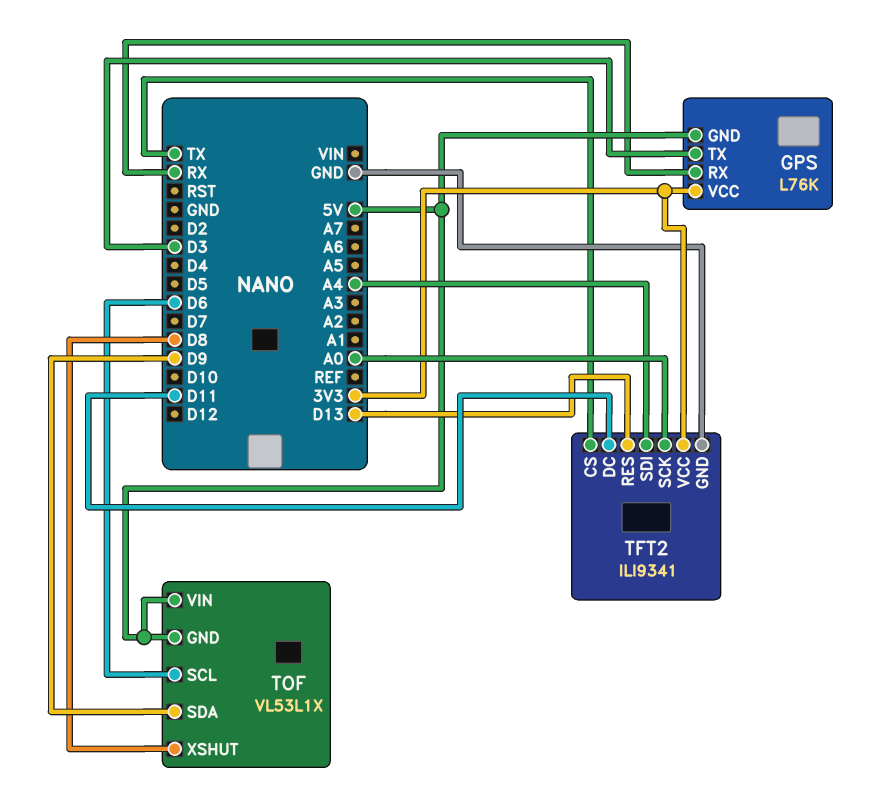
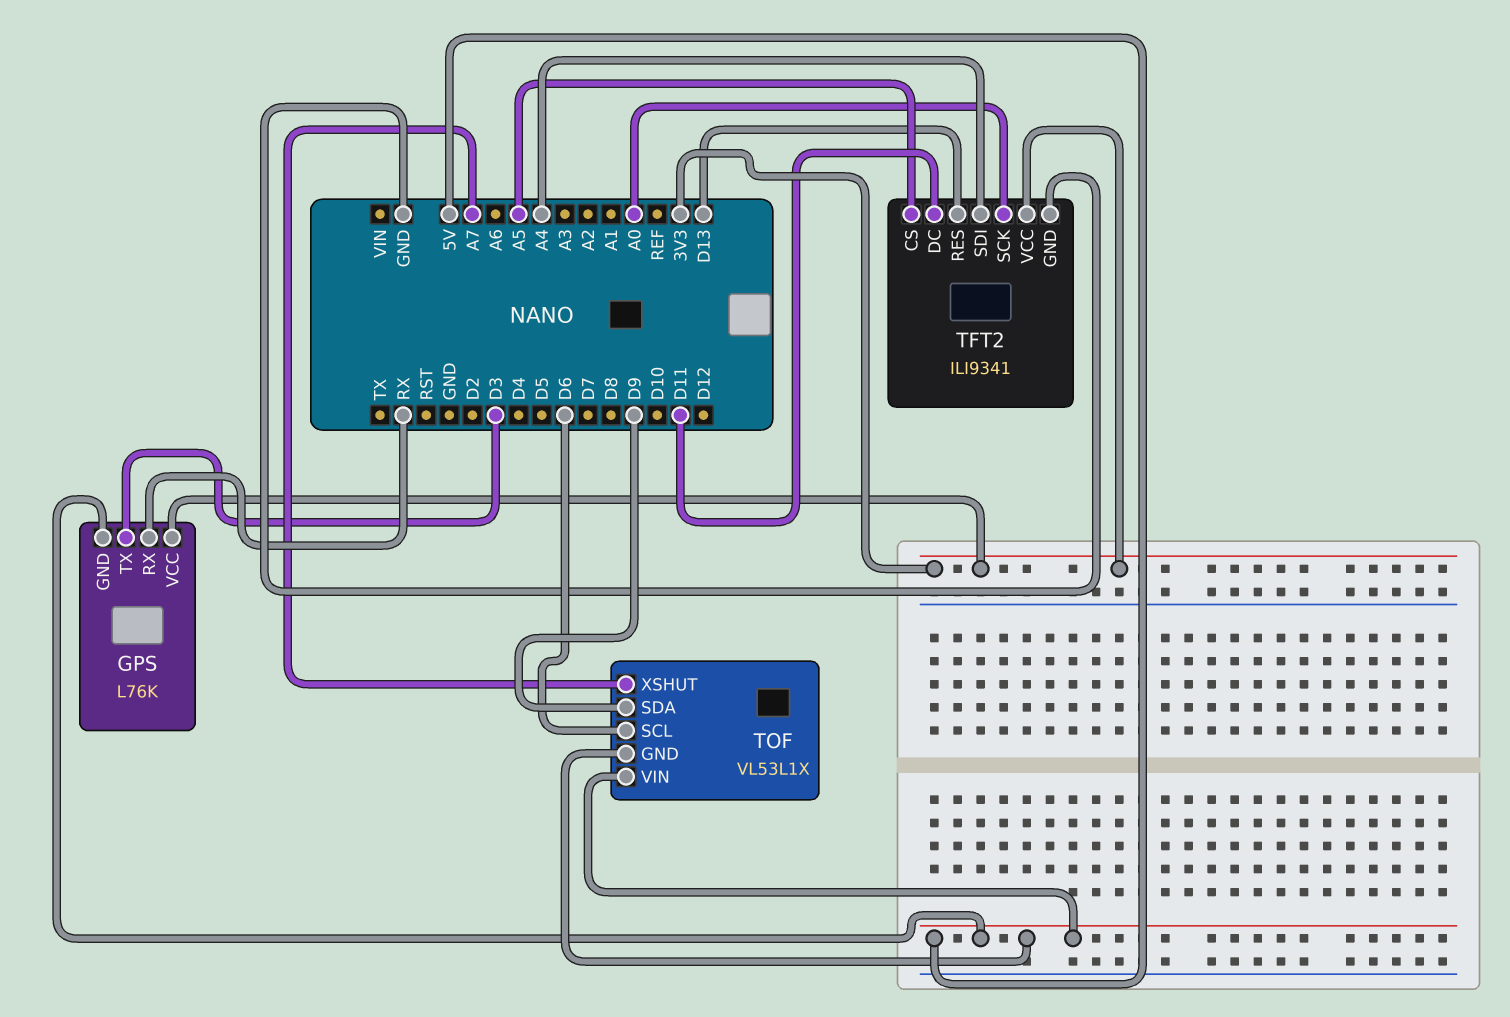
TFT2 pin CS: TX -> A5
TOF pin XSHUT: D8 -> A7

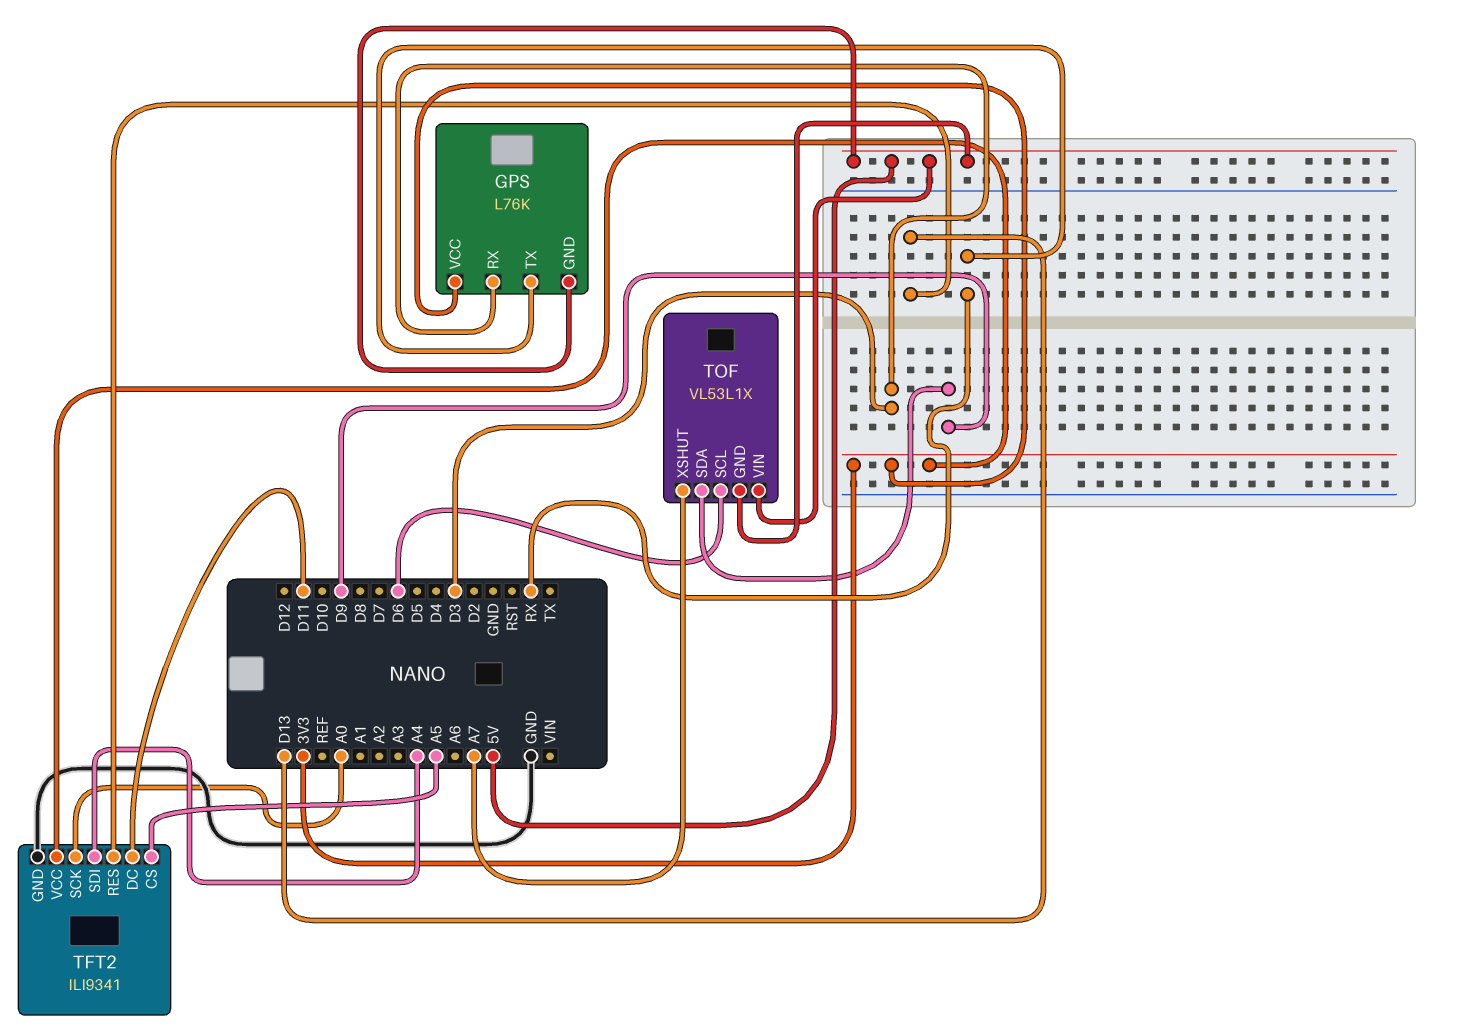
GPS pin RX: RX -> D3
GPS pin TX: D3 -> RX

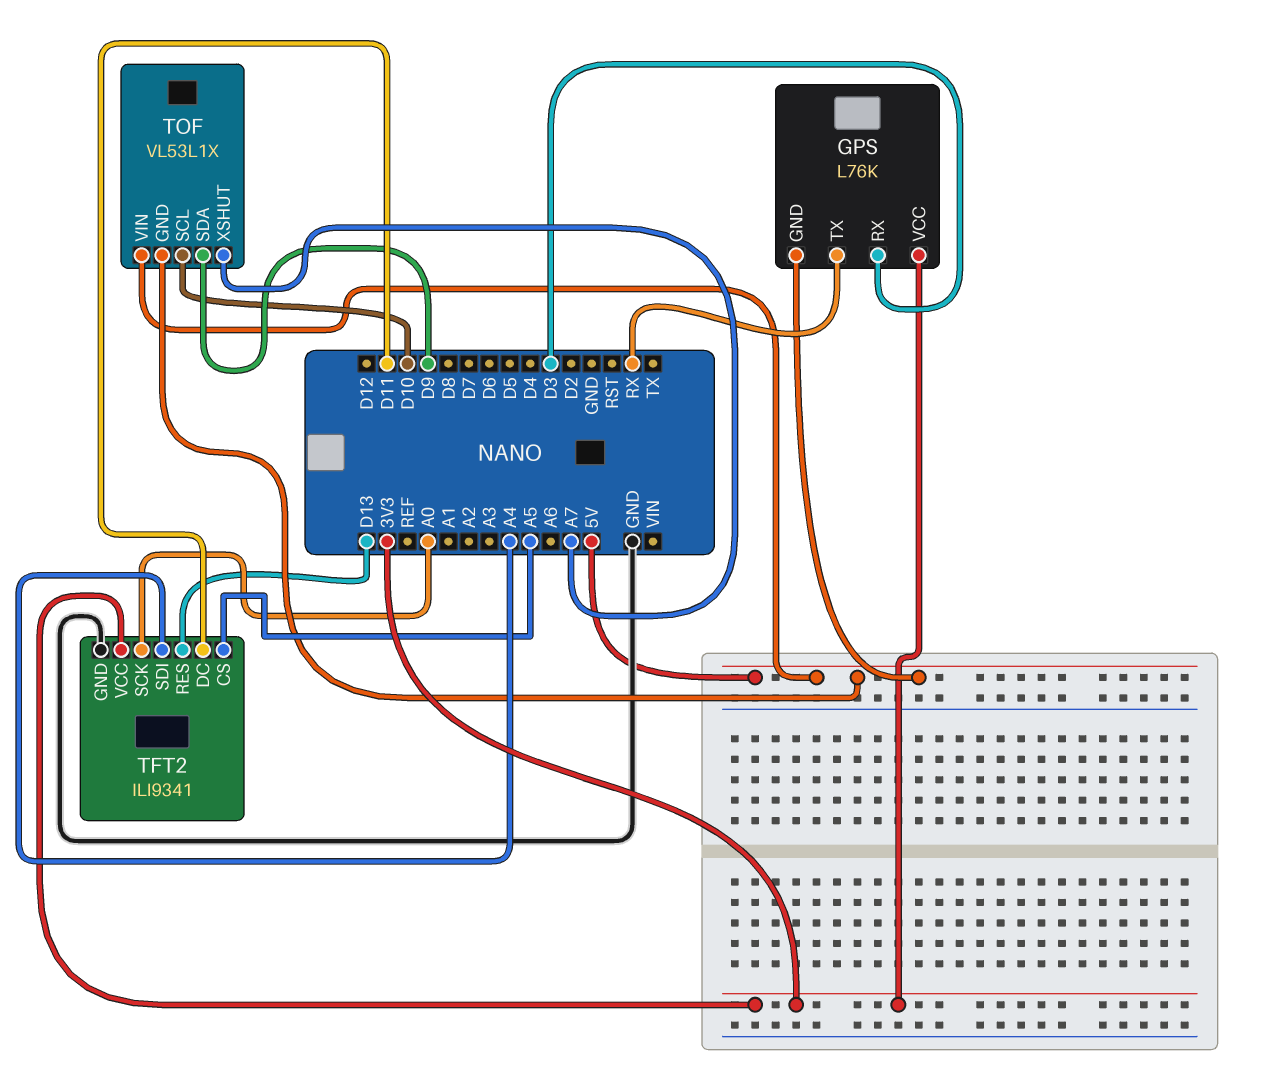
TOF pin SCL: D6 -> D10

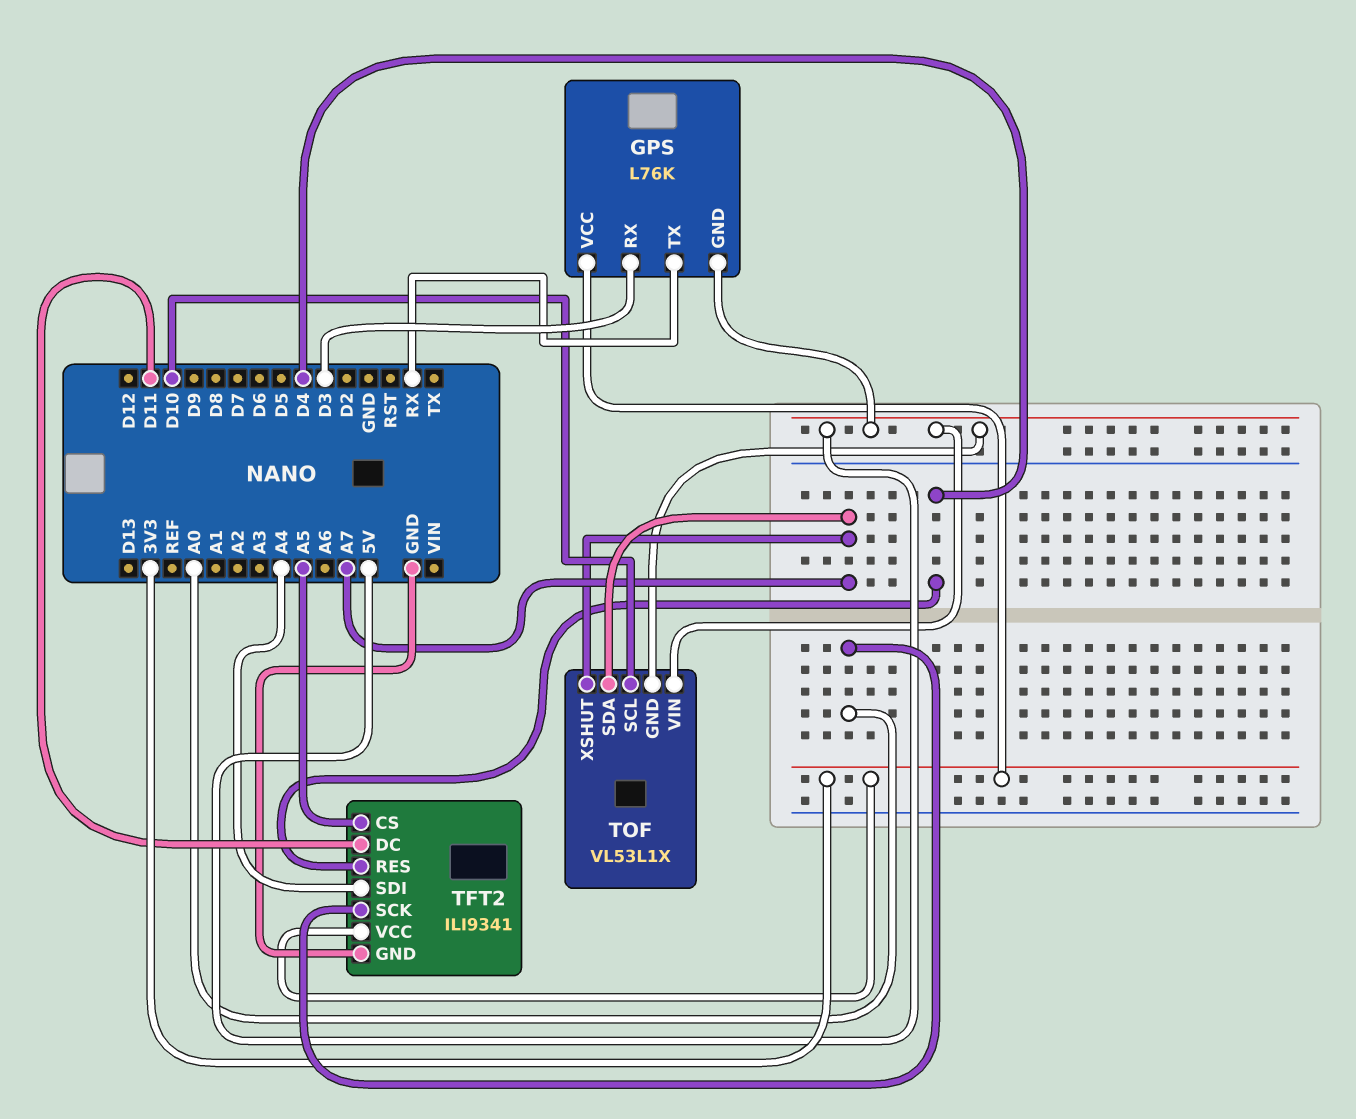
TFT2 pin RES: D13 -> D4
TOF pin SDA: D9 -> A7

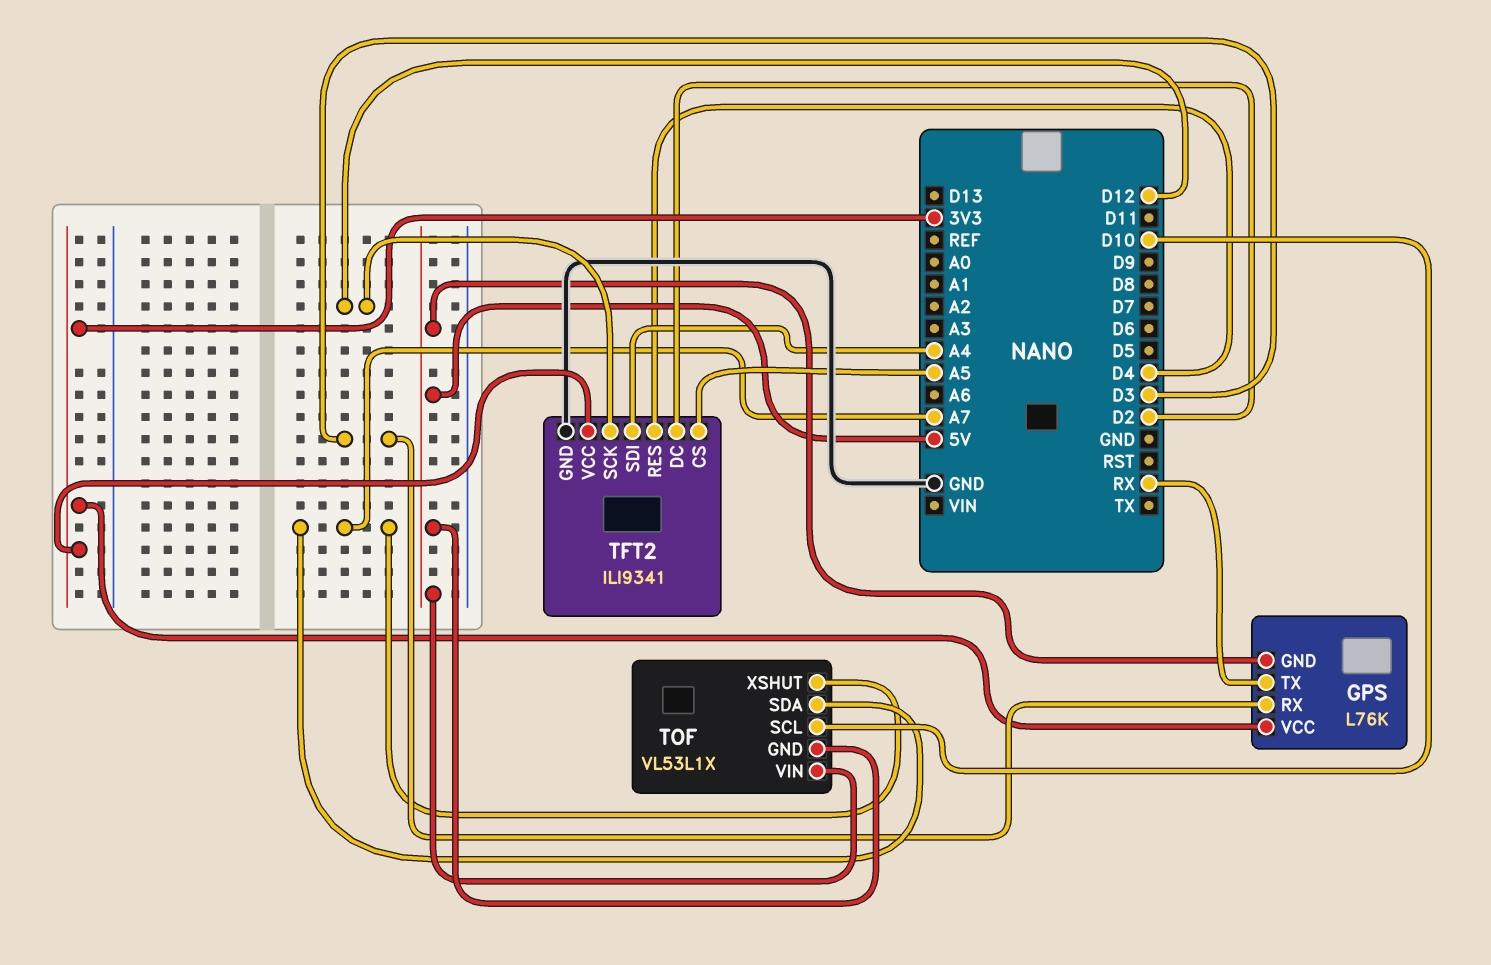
TFT2 pin DC: D11 -> D2
TFT2 pin SCK: A0 -> D12

